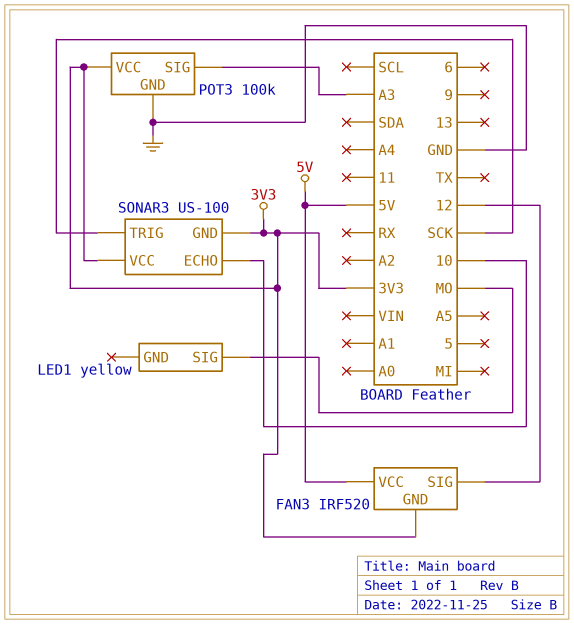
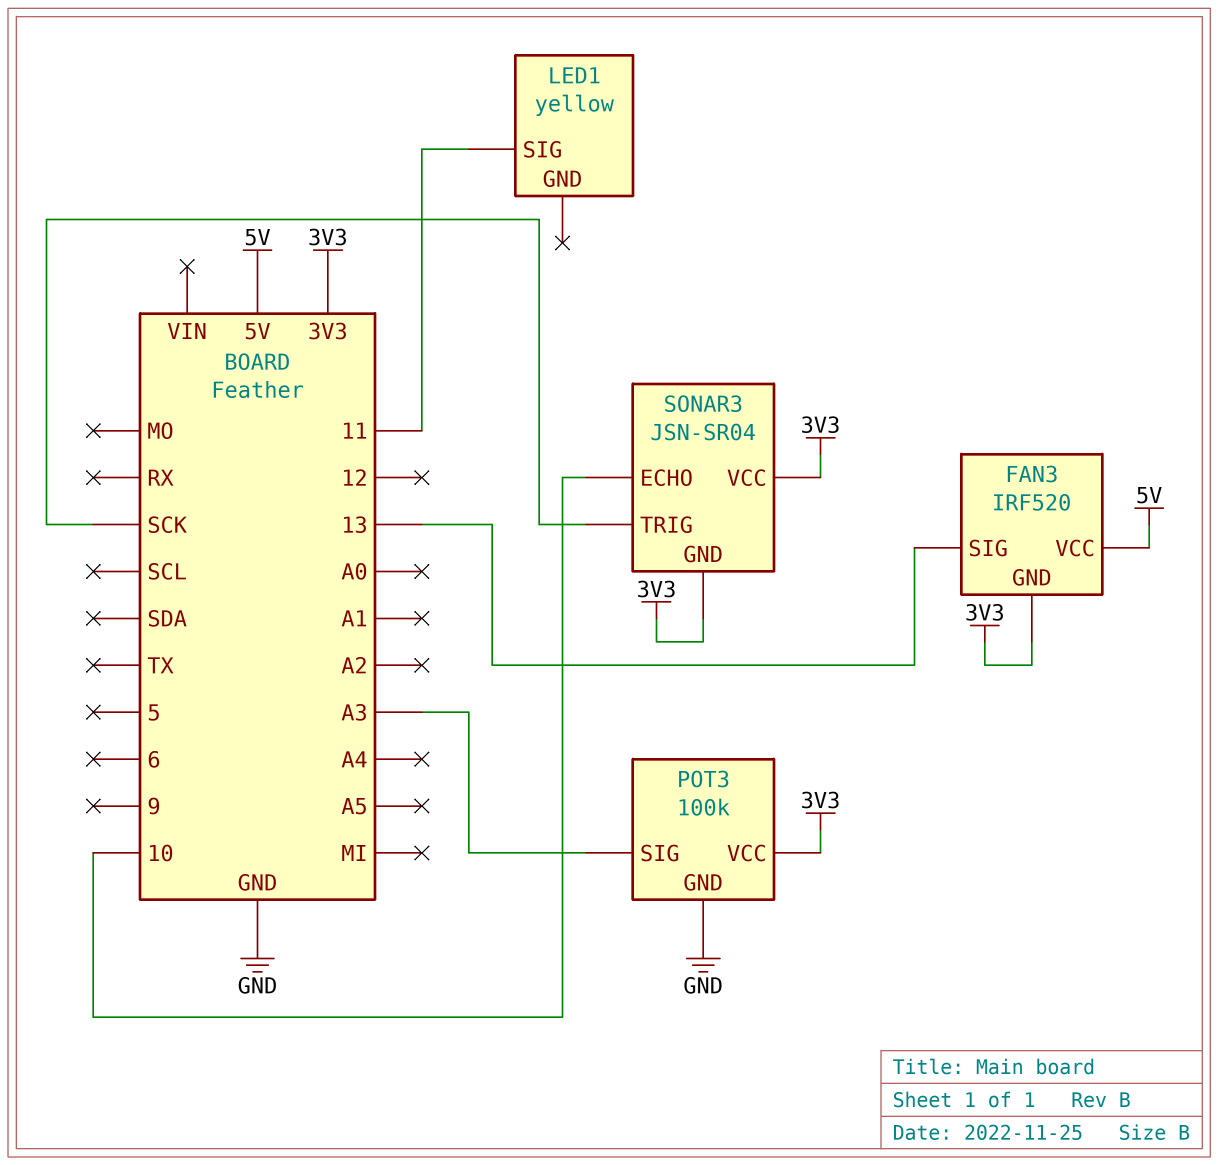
FAN3 pin SIG: 12 -> 13
LED1 pin SIG: MO -> 11
SONAR3: US-100 -> JSN-SR04

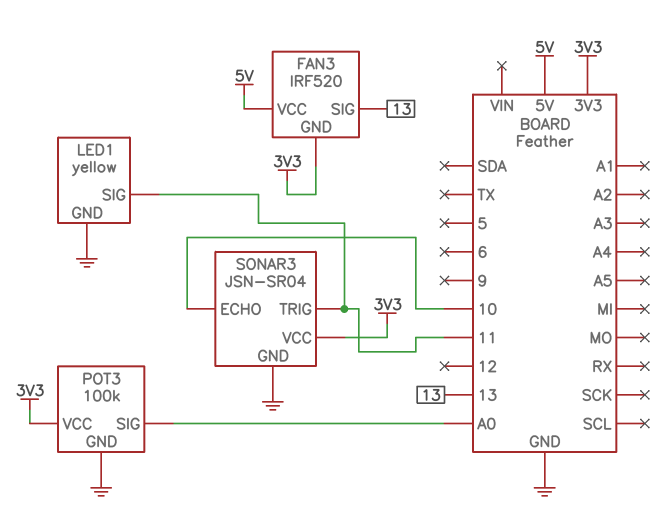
LED1 pin GND: none -> GND
POT3 pin SIG: A3 -> A0
SONAR3 pin GND: 3V3 -> GND
SONAR3 pin TRIG: SCK -> 11

